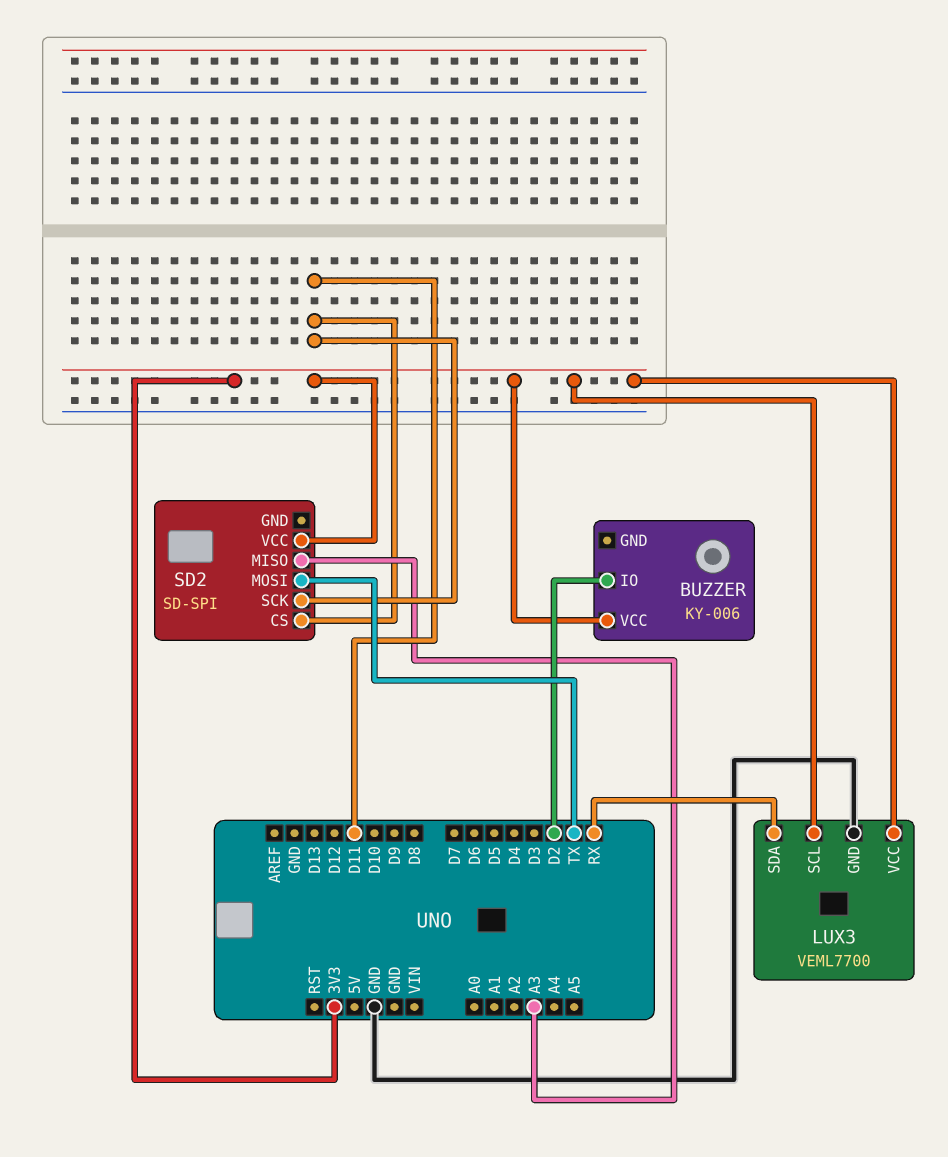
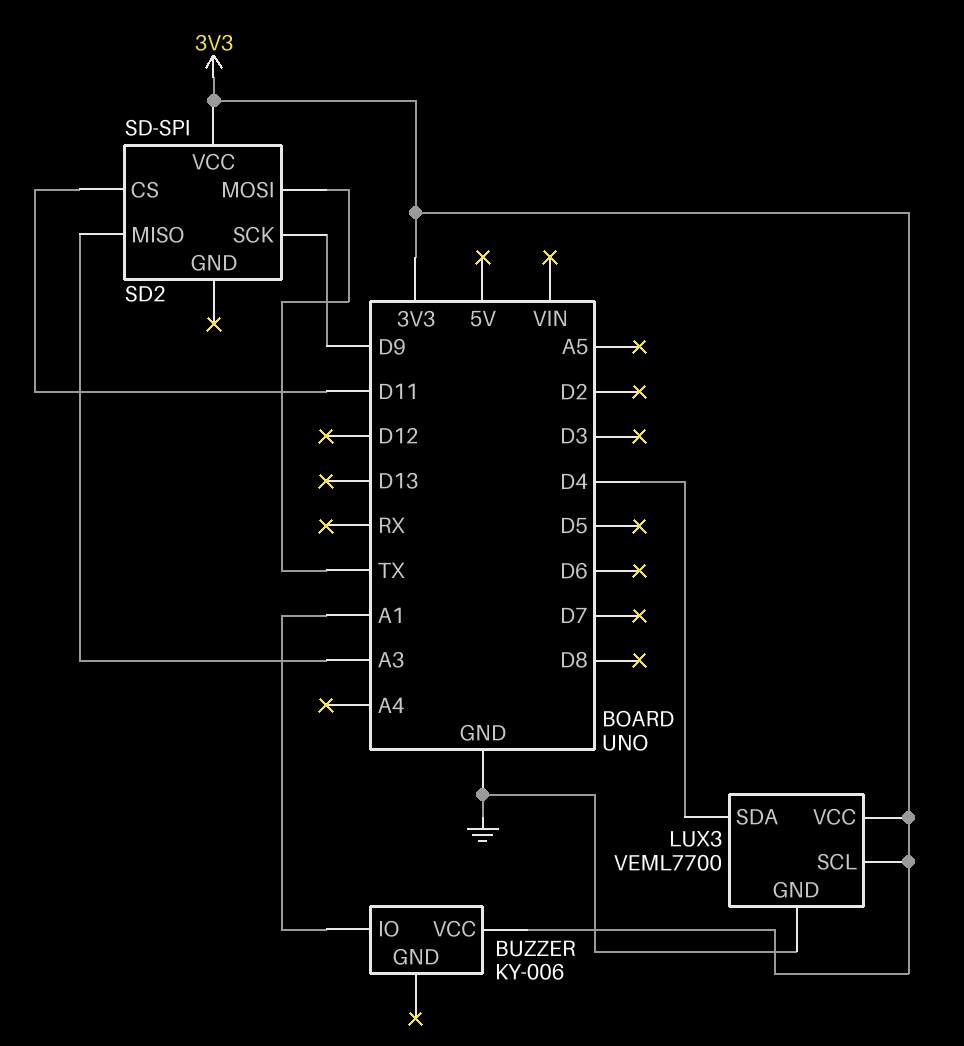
BUZZER pin IO: D2 -> A1
LUX3 pin SDA: RX -> D4
SD2 pin SCK: D11 -> D9

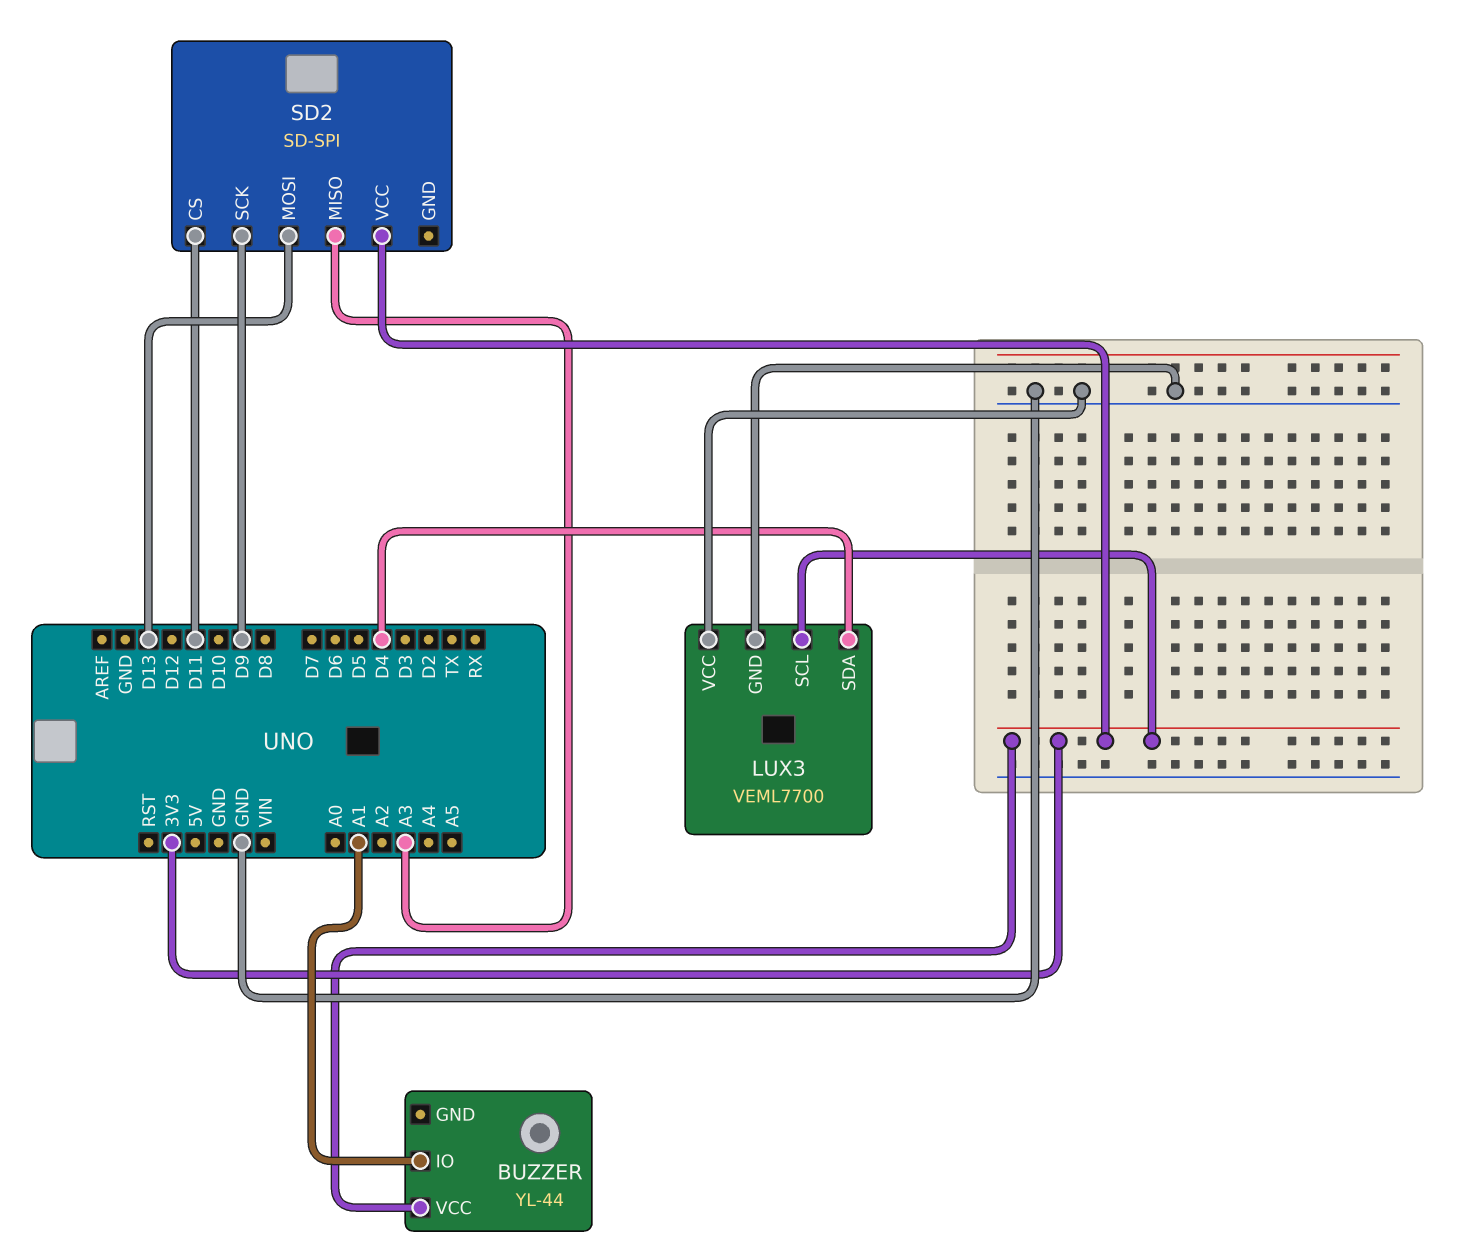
BUZZER: KY-006 -> YL-44
LUX3 pin VCC: 3V3 -> GND
SD2 pin MOSI: TX -> D13

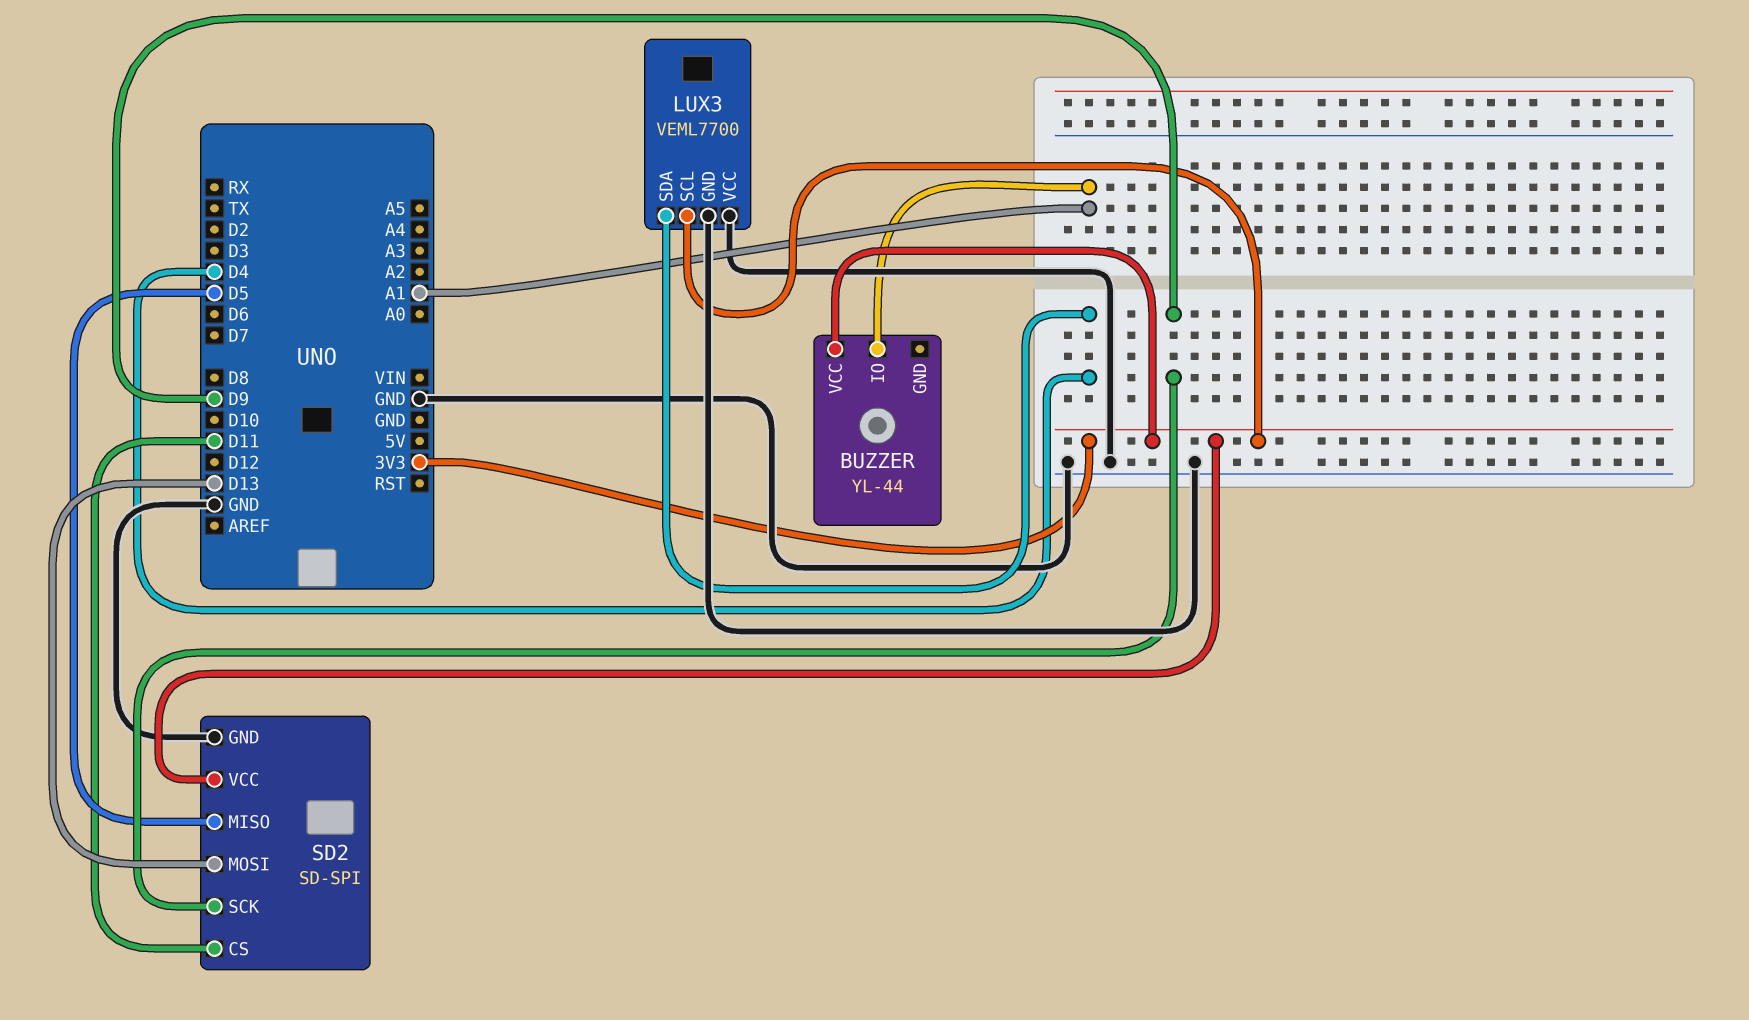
SD2 pin GND: none -> GND
SD2 pin MISO: A3 -> D5

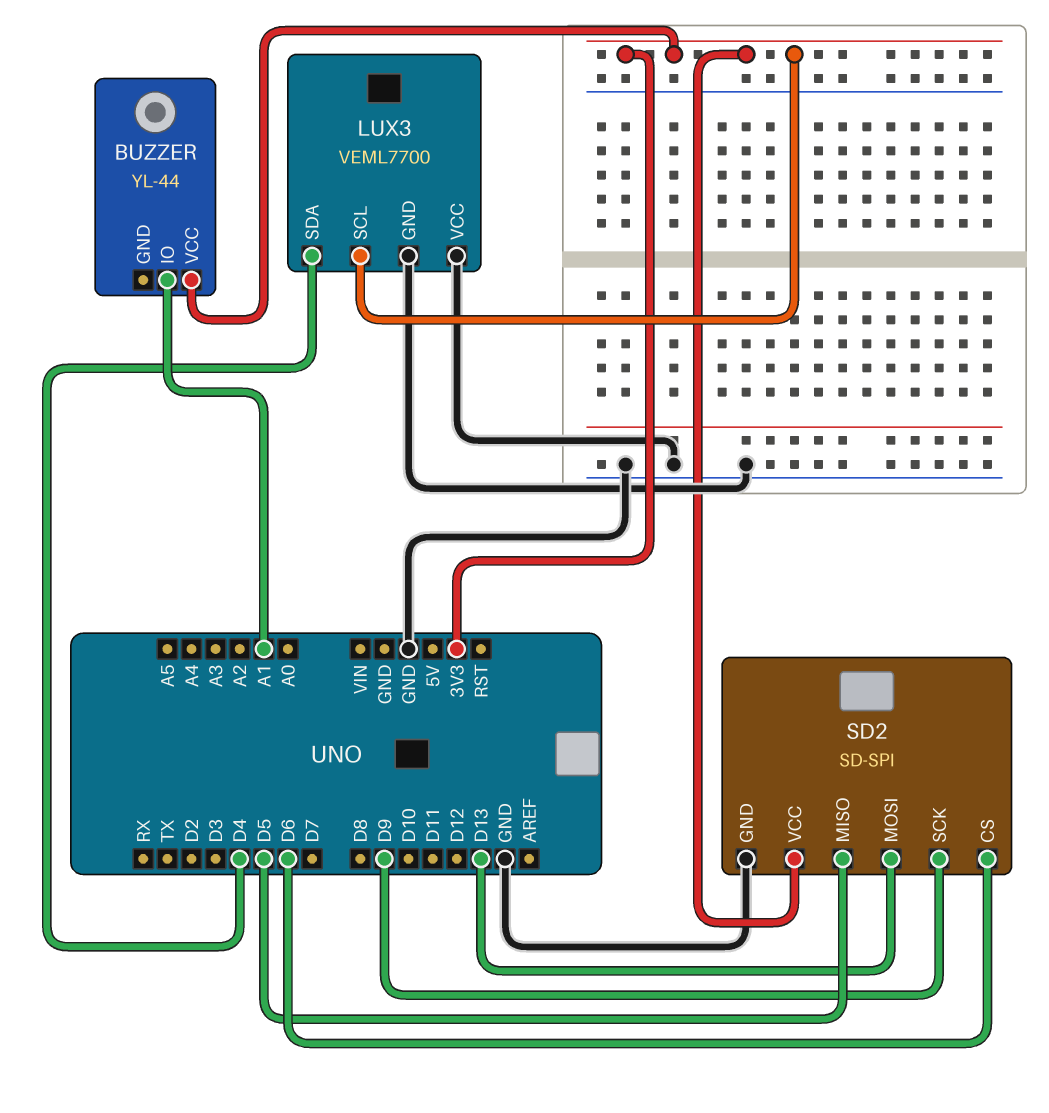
SD2 pin CS: D11 -> D6

